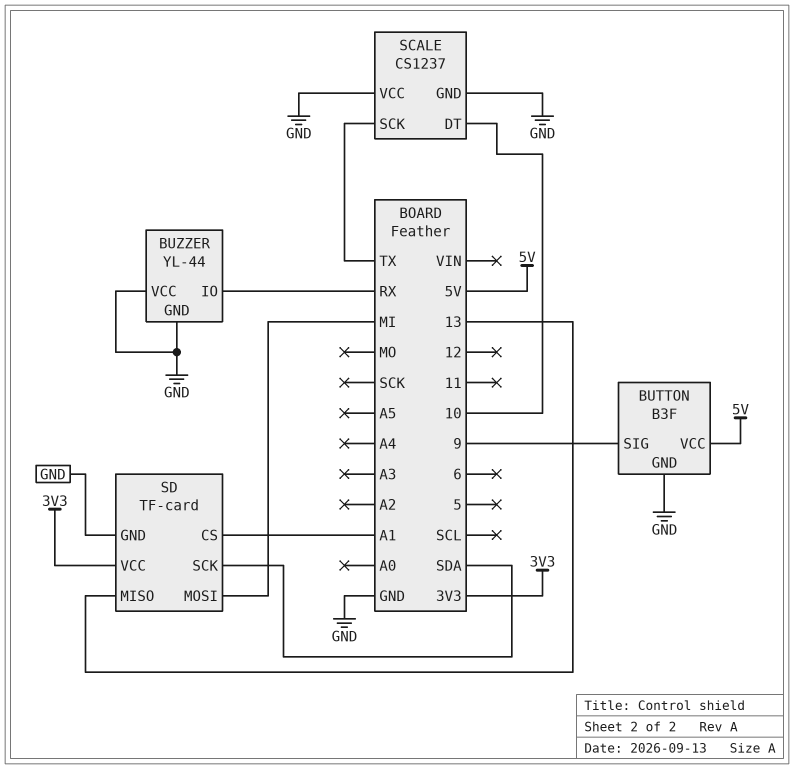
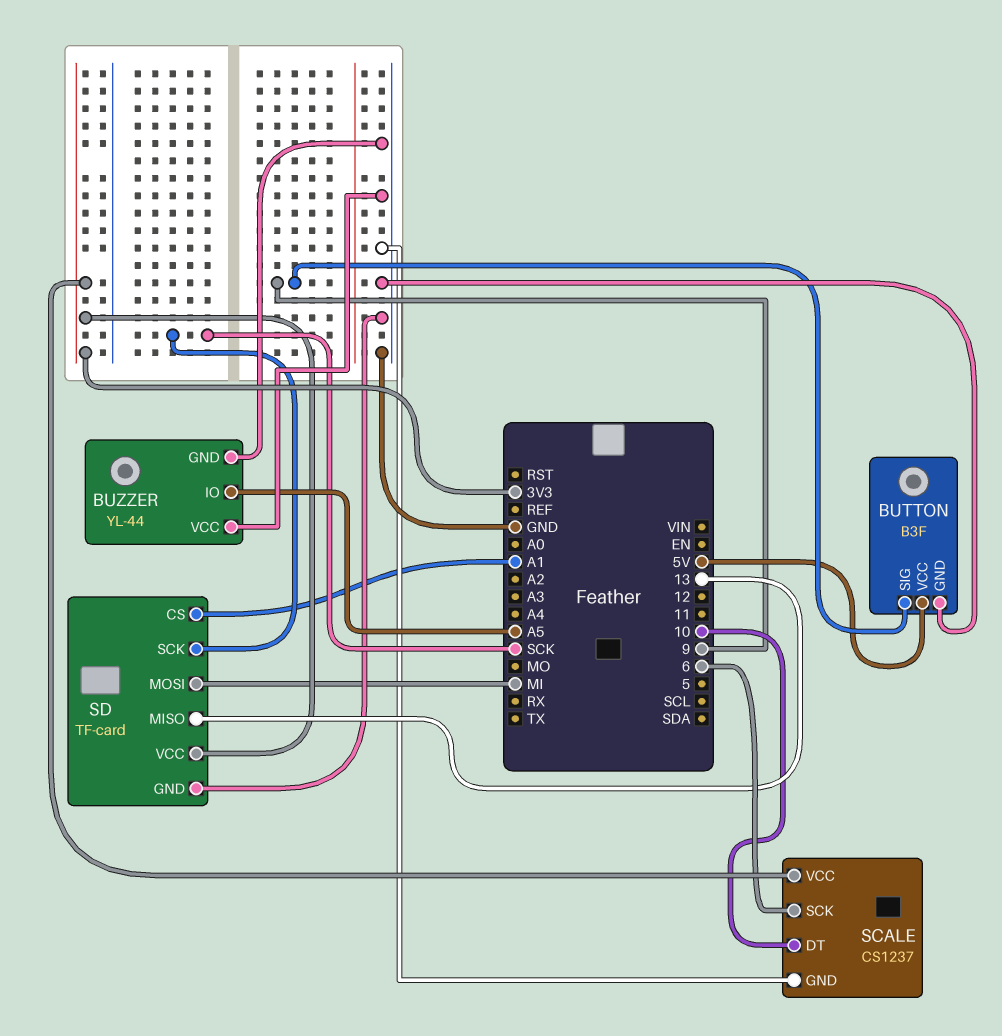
BUZZER pin IO: RX -> A5
SCALE pin SCK: TX -> 6
SCALE pin VCC: GND -> 3V3
SD pin SCK: SDA -> SCK

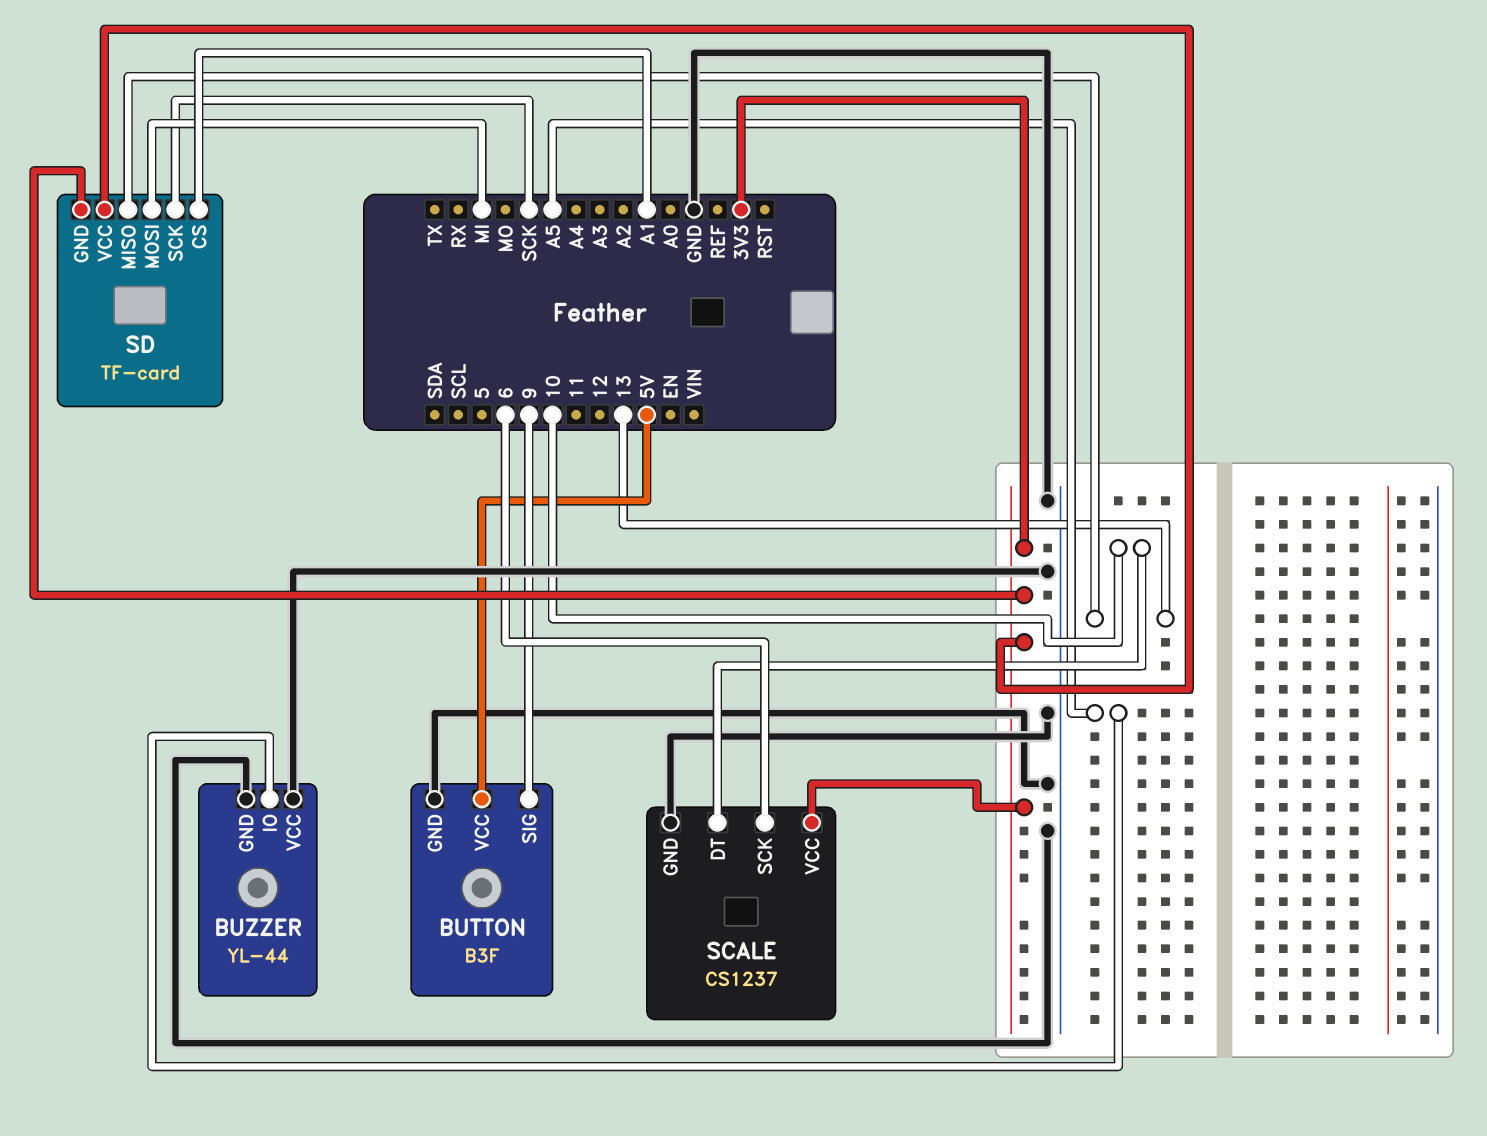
SD pin GND: GND -> 3V3

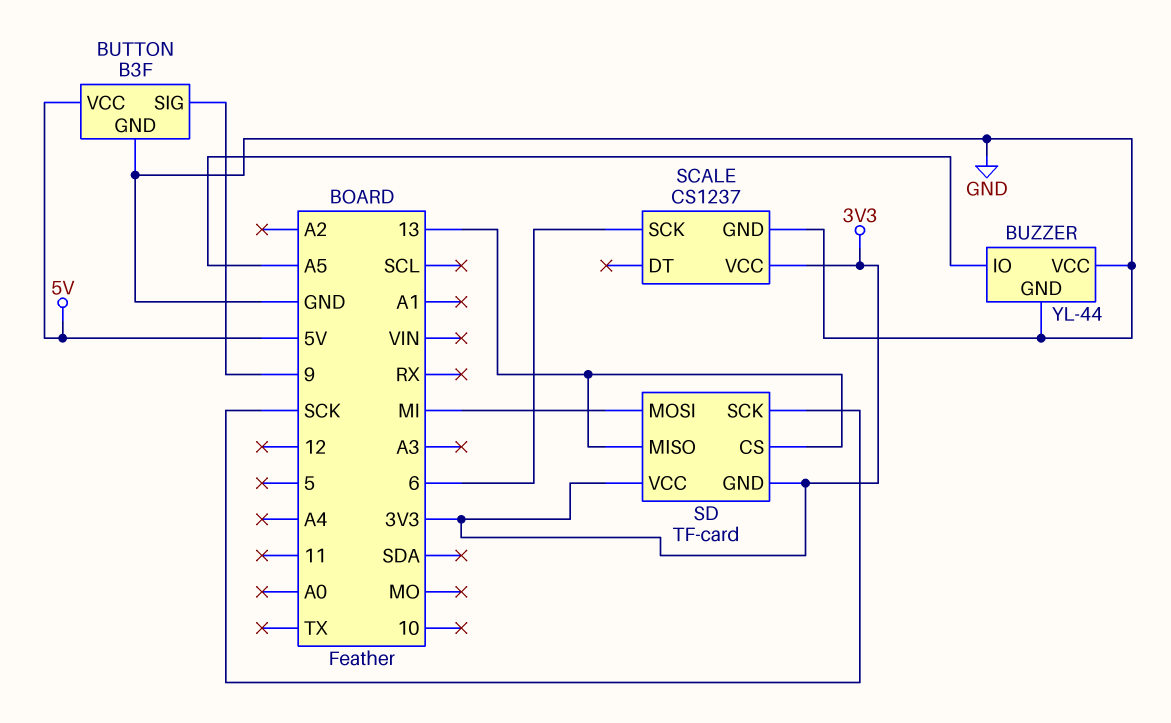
SCALE pin DT: 10 -> none
SD pin CS: A1 -> 13

